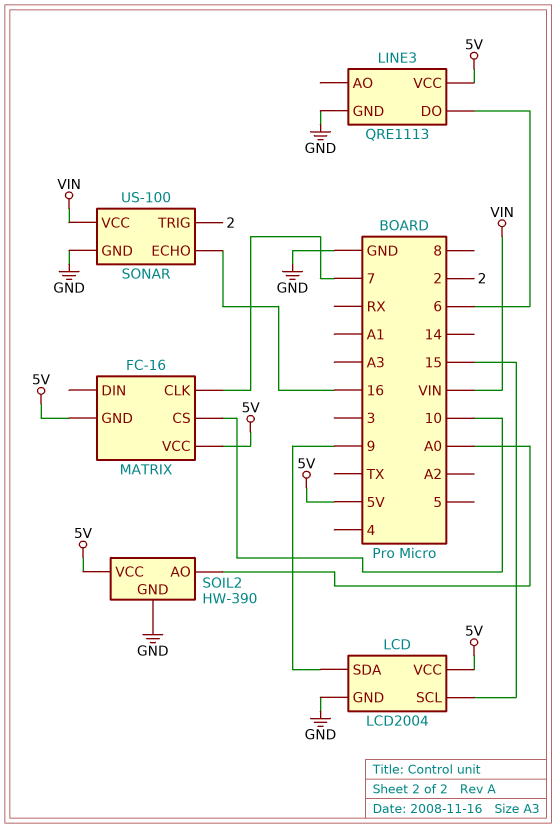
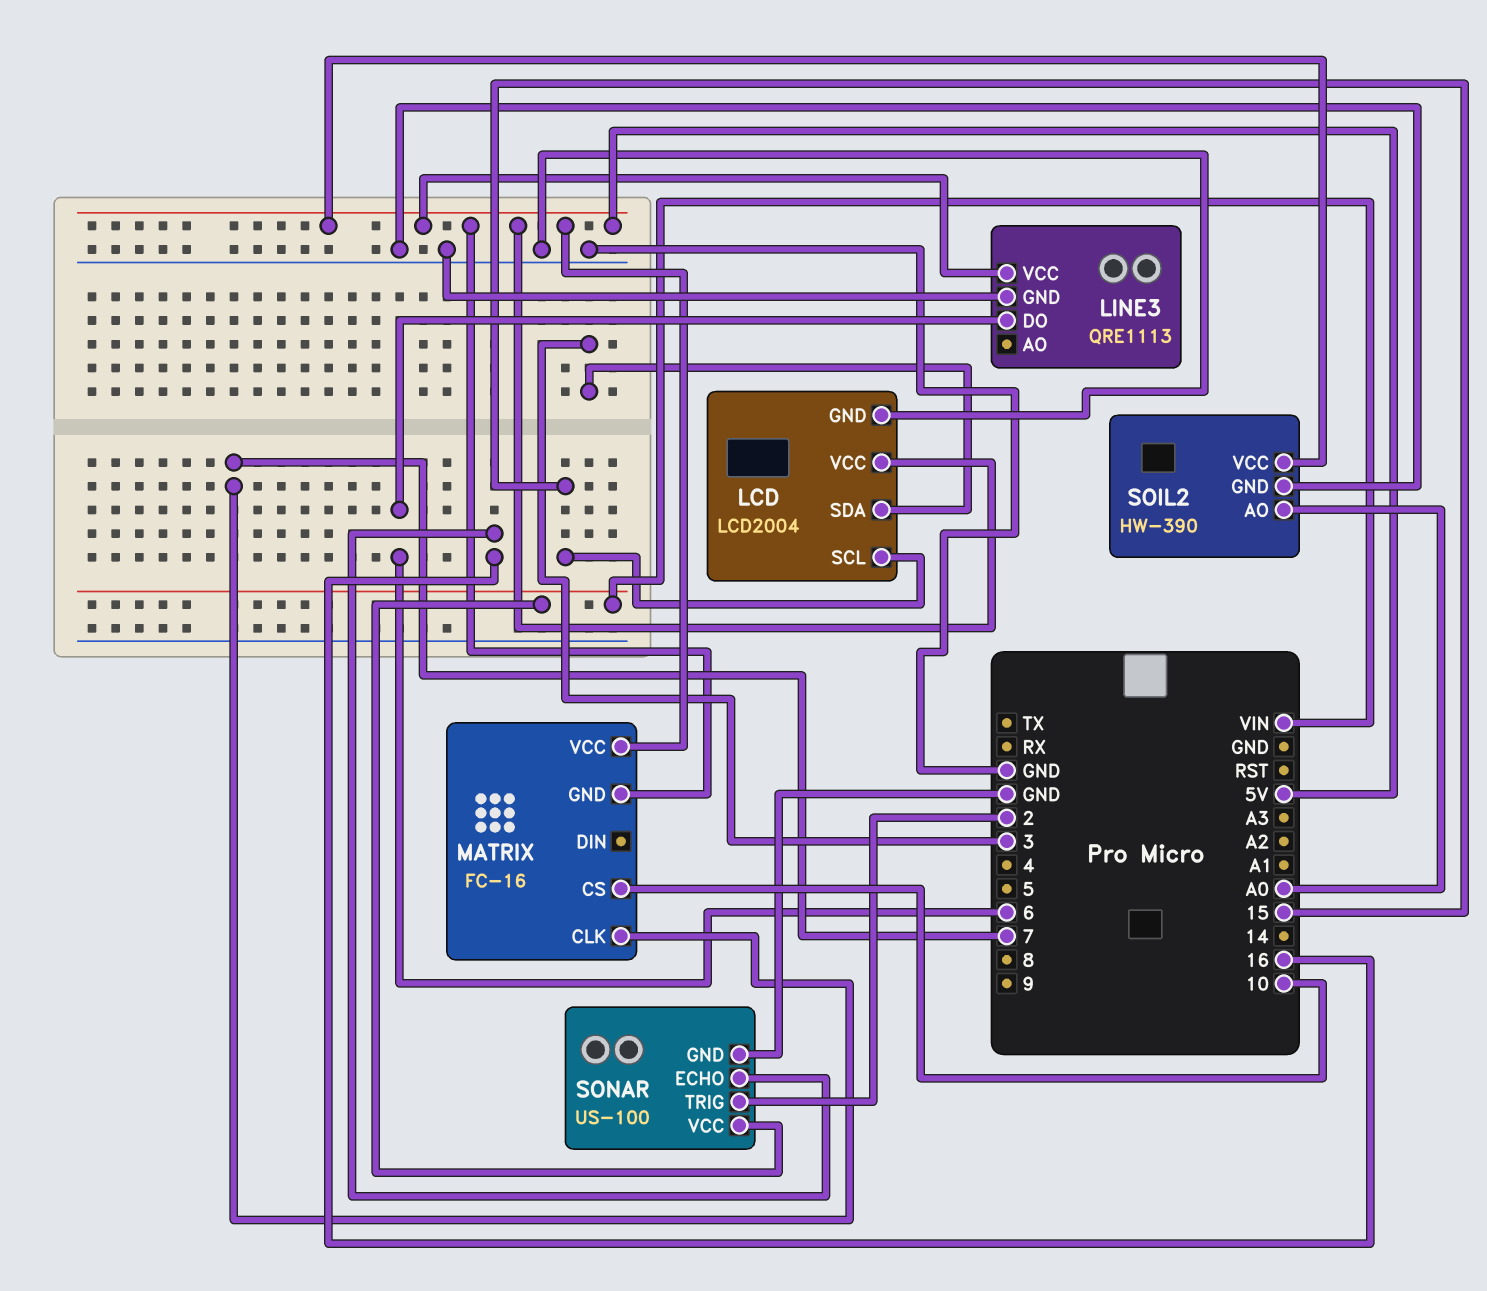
LCD pin SDA: 9 -> 3

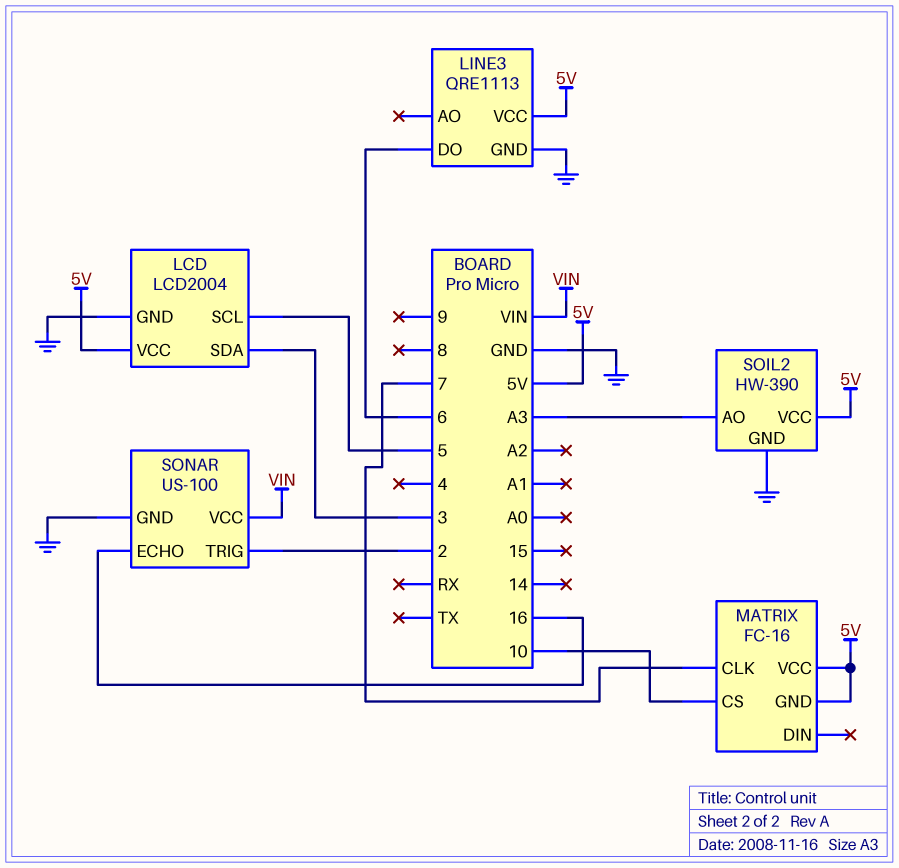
LCD pin SCL: 15 -> 5
SOIL2 pin AO: A0 -> A3

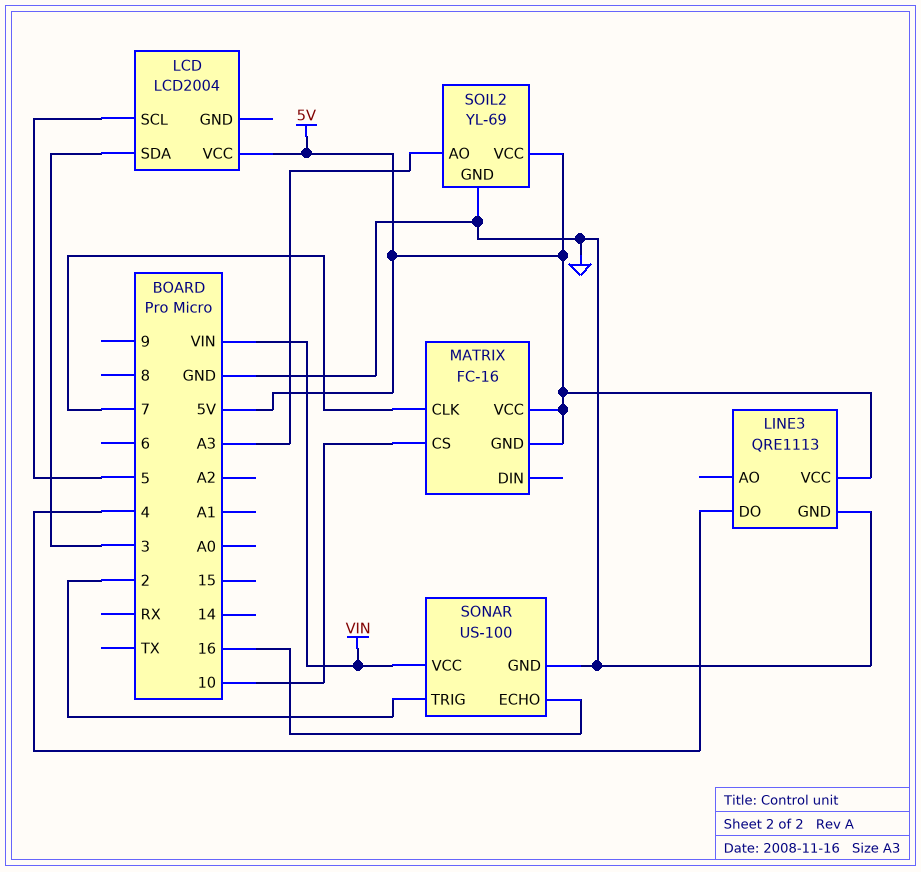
LCD pin GND: GND -> none
LINE3 pin DO: 6 -> 4
SOIL2: HW-390 -> YL-69

